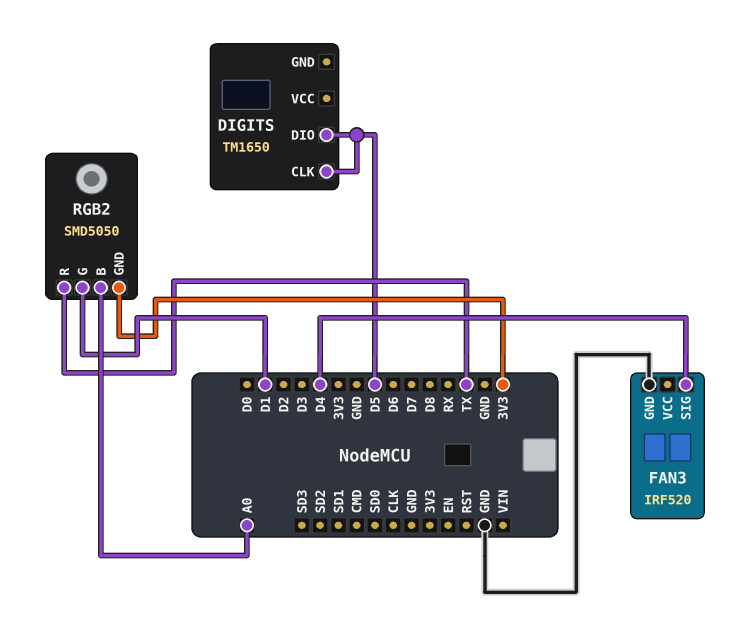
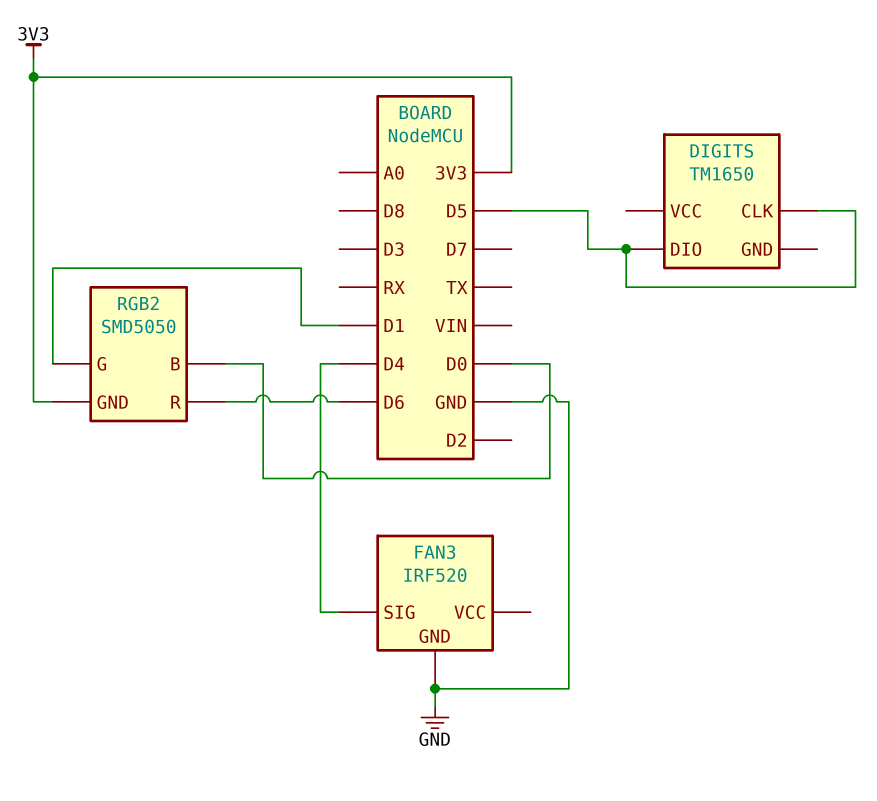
RGB2 pin B: A0 -> D0
RGB2 pin R: TX -> D6

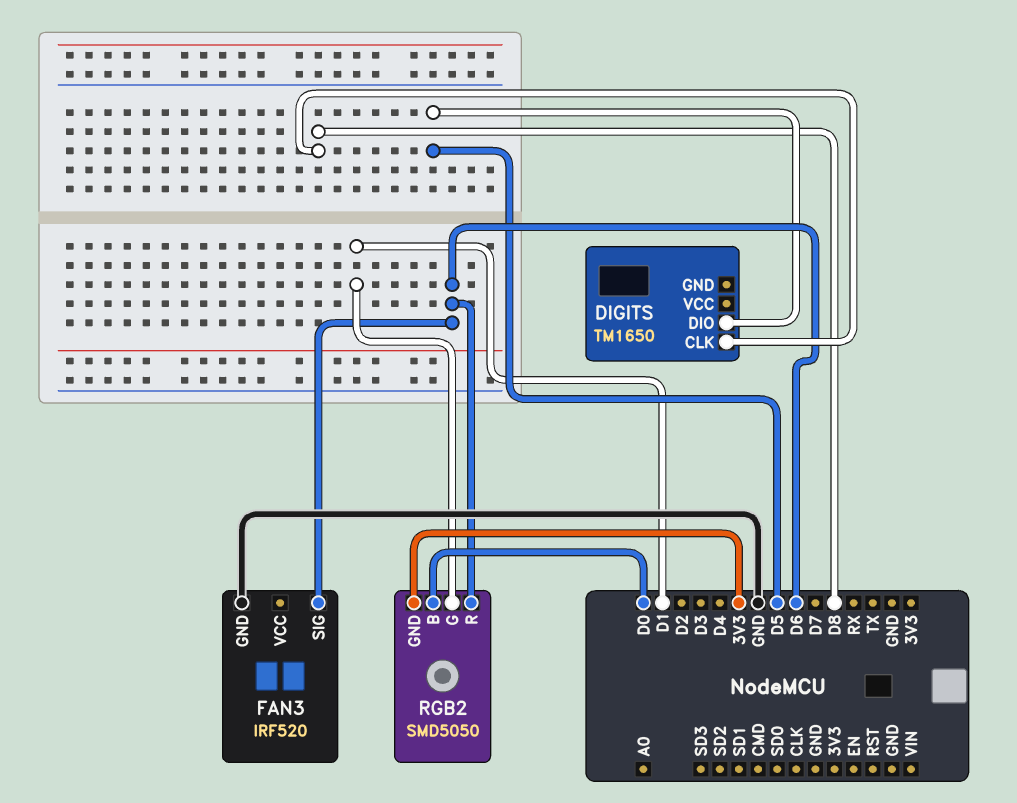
DIGITS pin CLK: D5 -> D8
FAN3 pin SIG: D4 -> D6

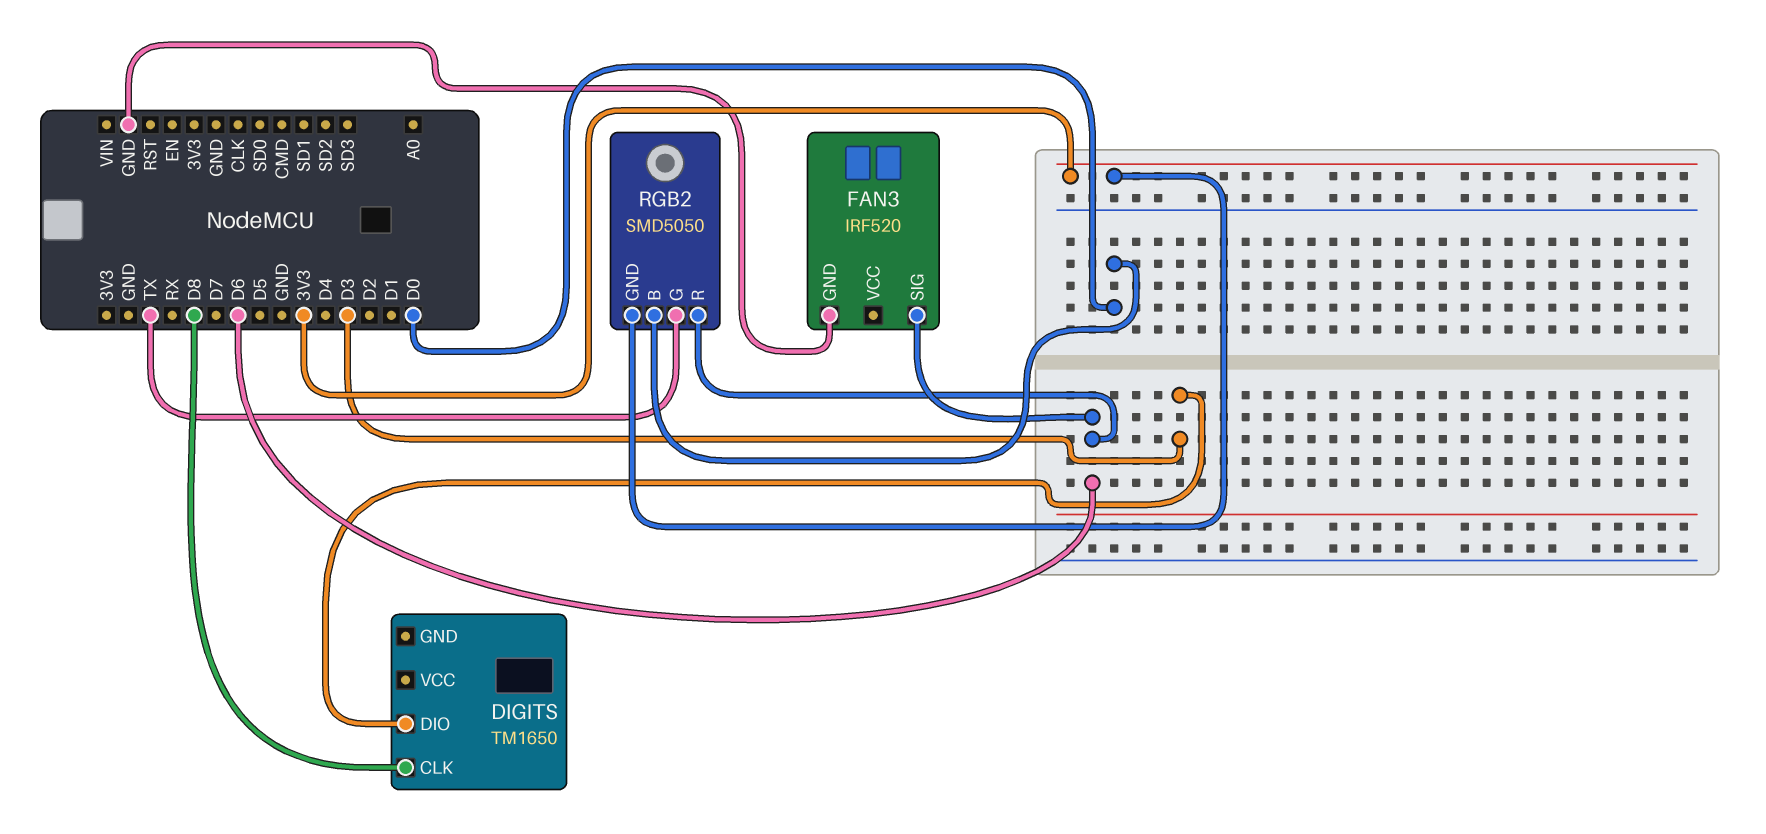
DIGITS pin DIO: D5 -> D3
RGB2 pin G: D1 -> TX

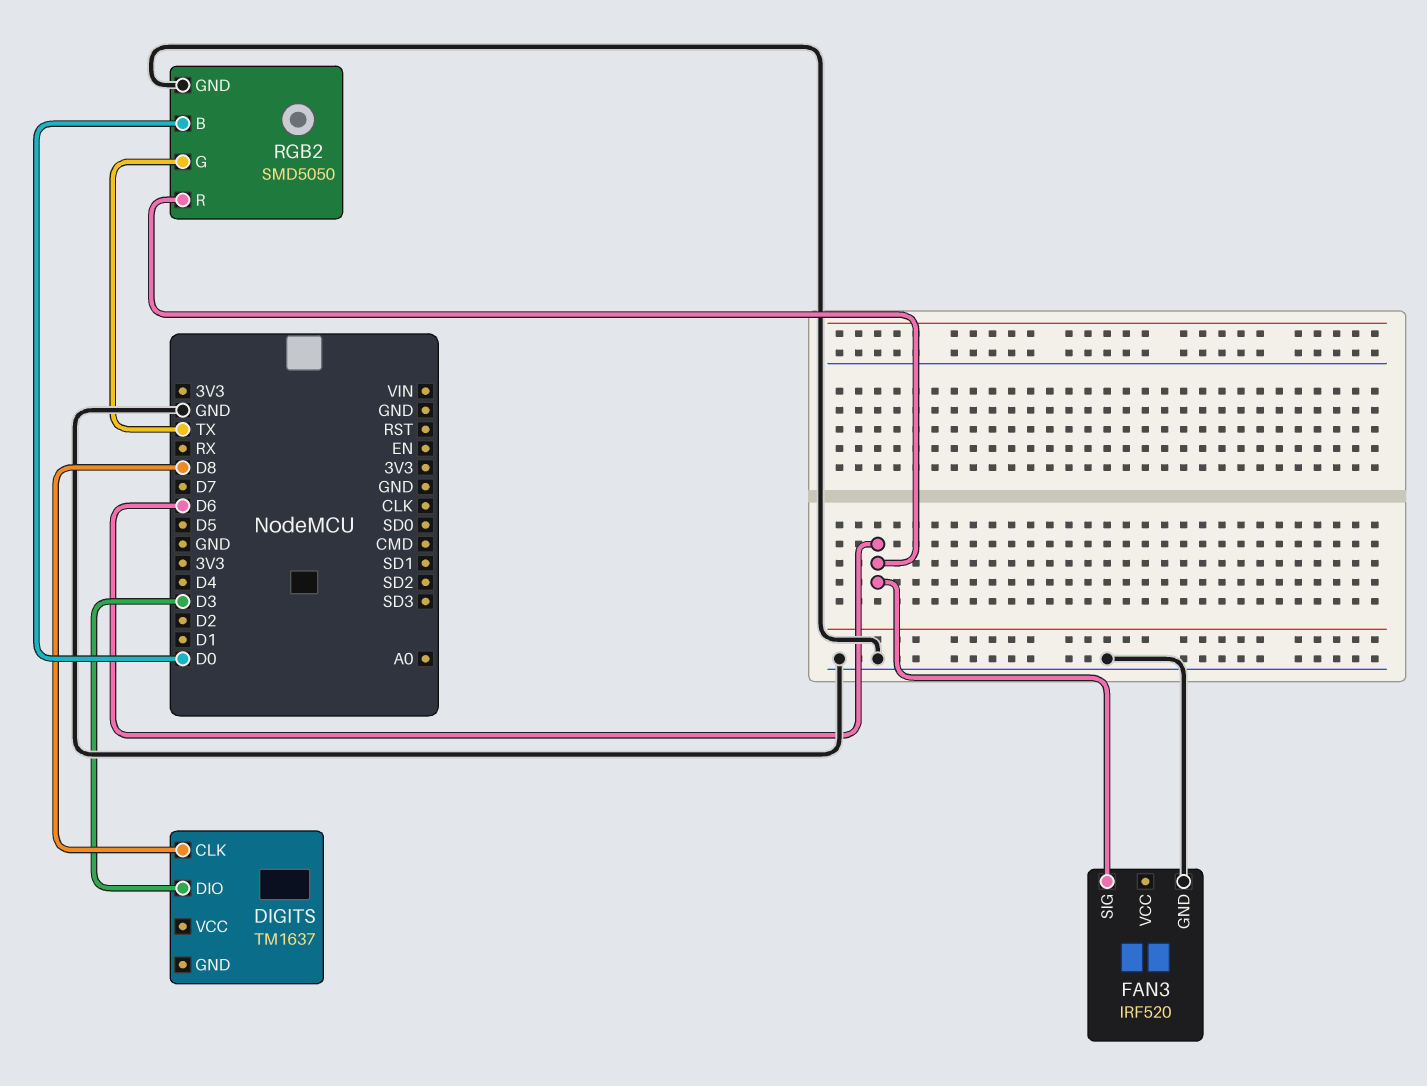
DIGITS: TM1650 -> TM1637
RGB2 pin GND: 3V3 -> GND

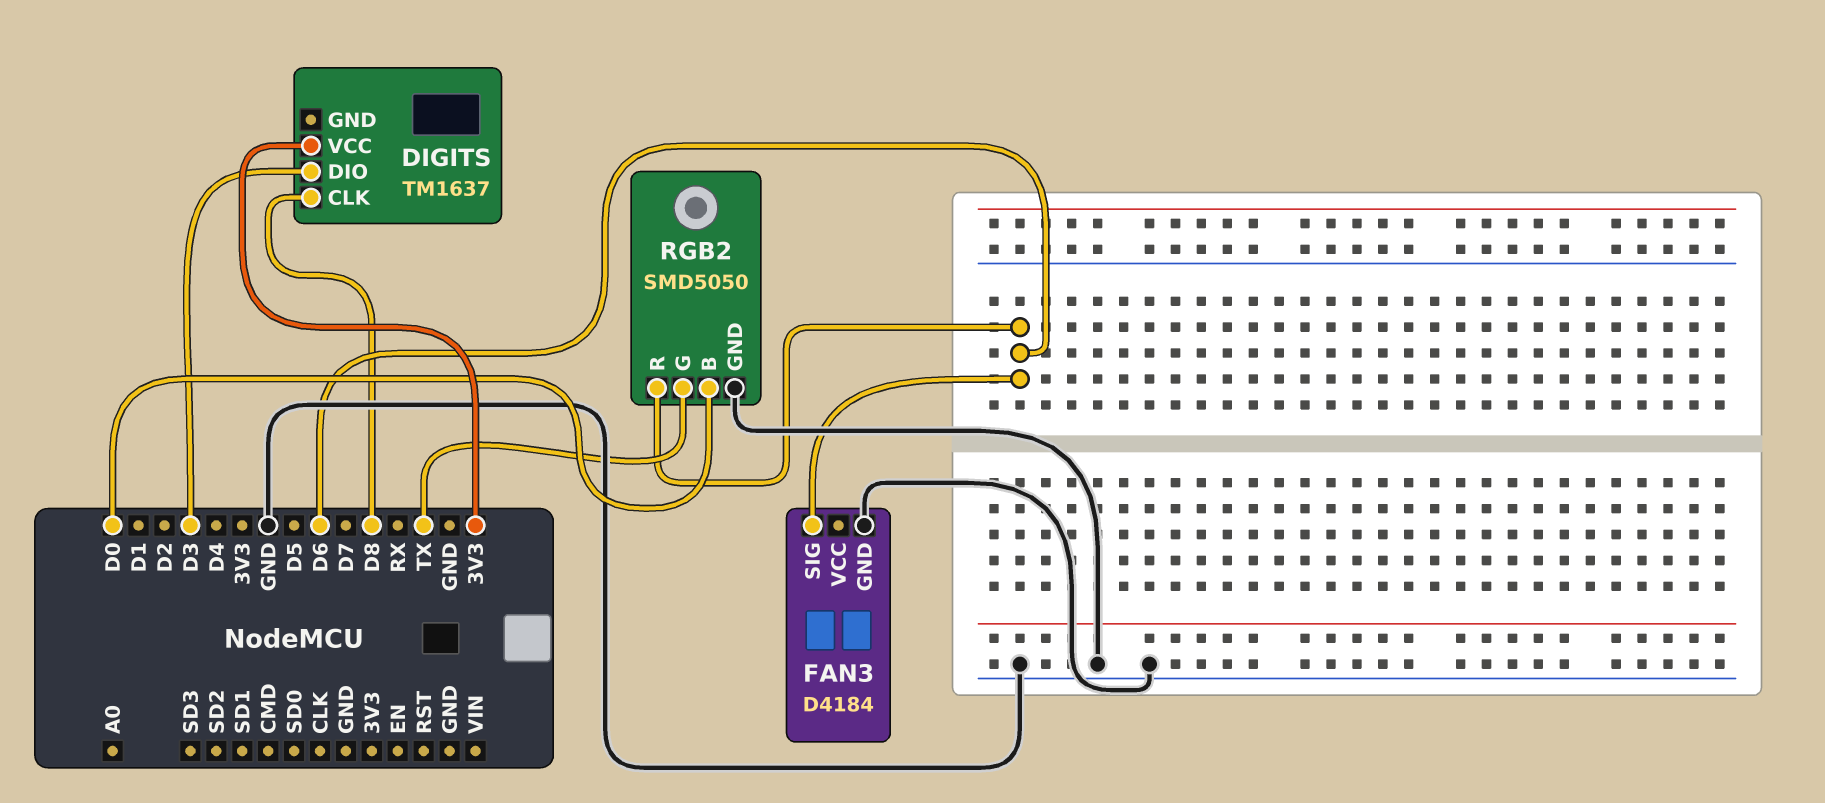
DIGITS pin VCC: none -> 3V3
FAN3: IRF520 -> D4184

